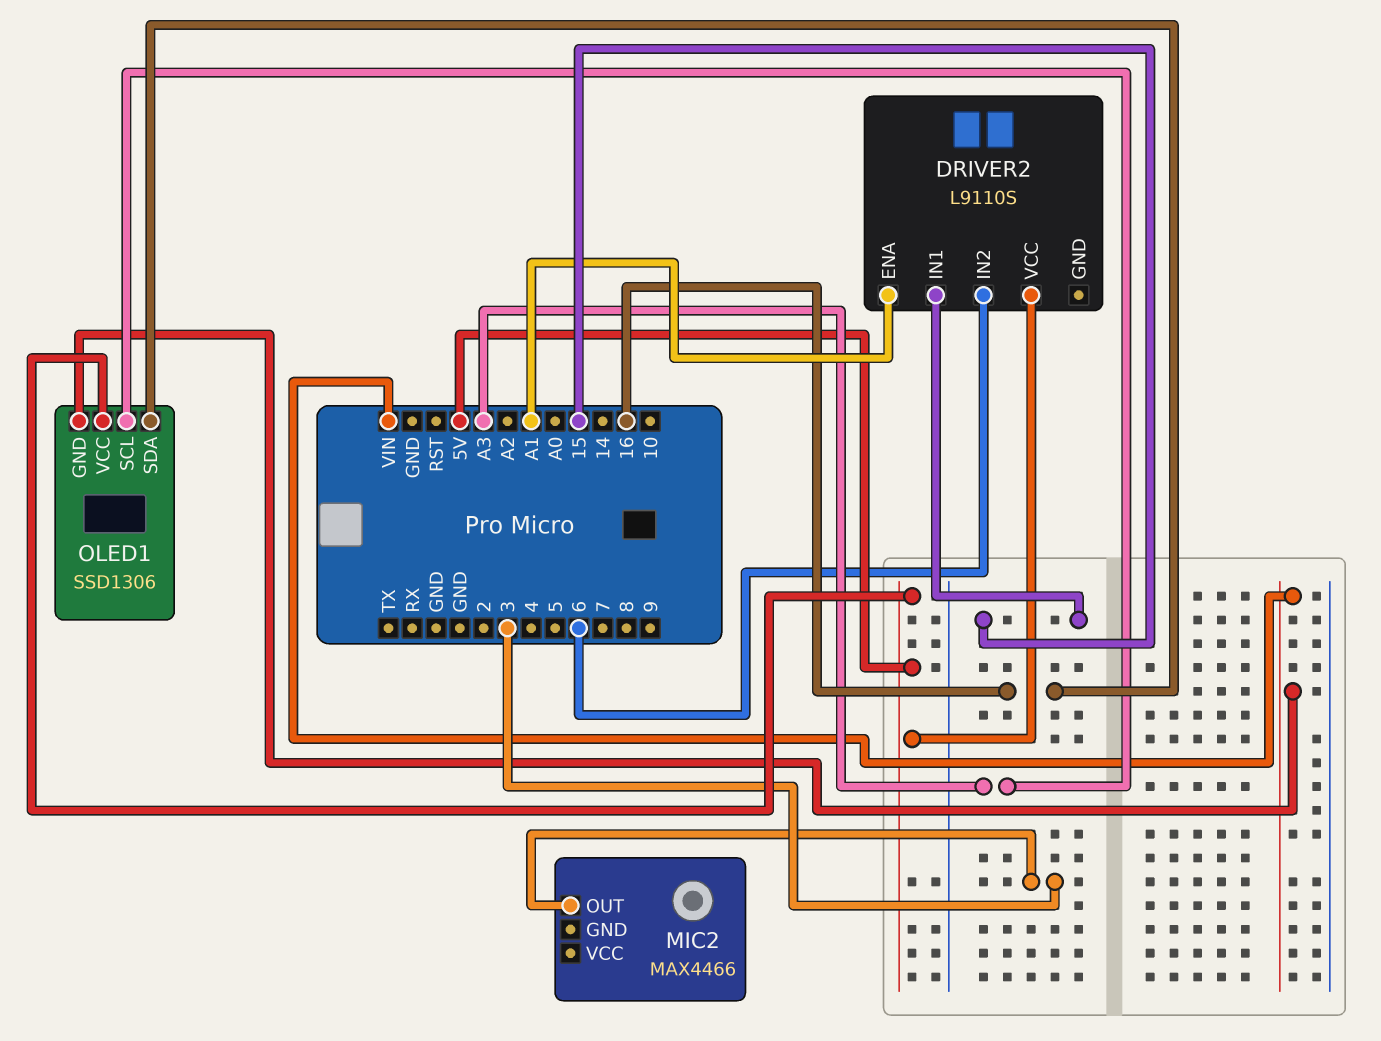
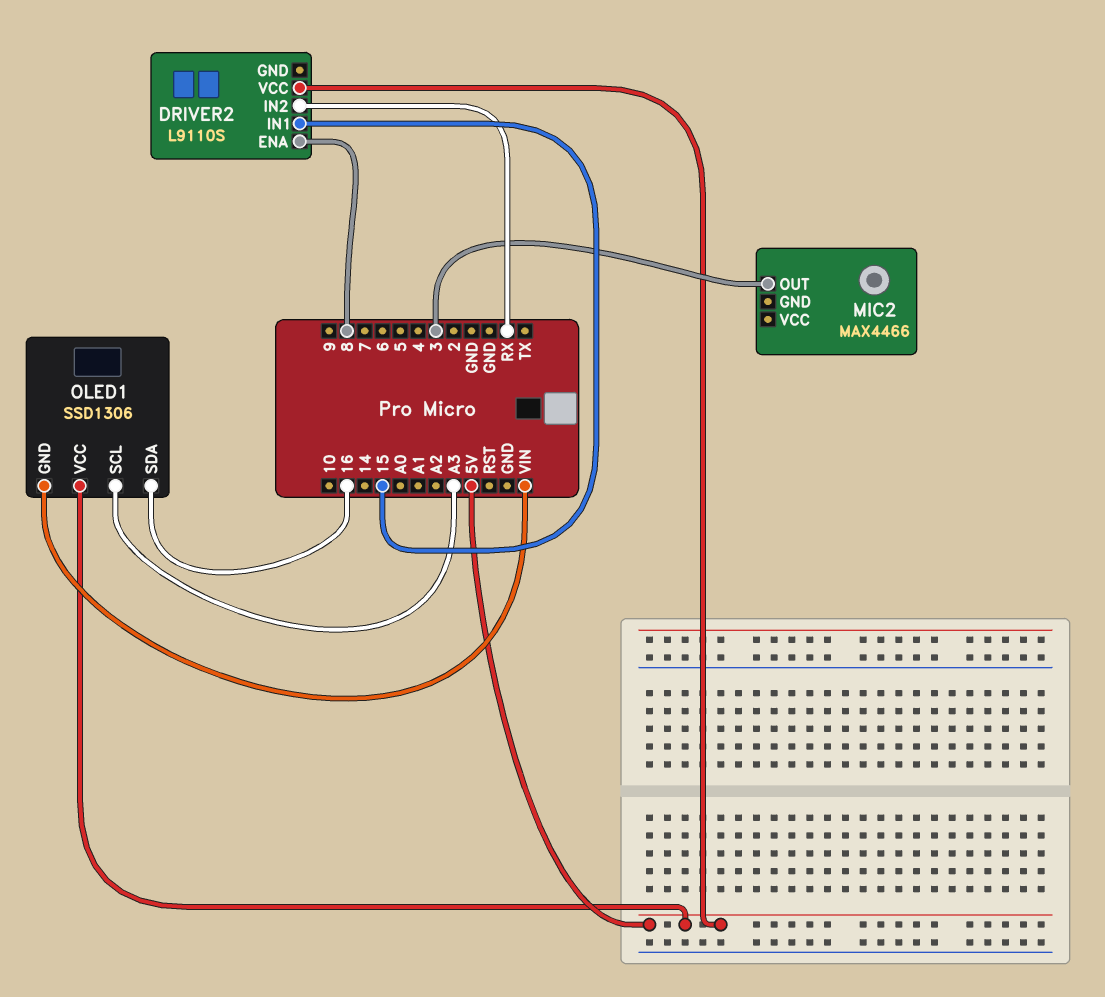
DRIVER2 pin ENA: A1 -> 8
DRIVER2 pin IN2: 6 -> RX

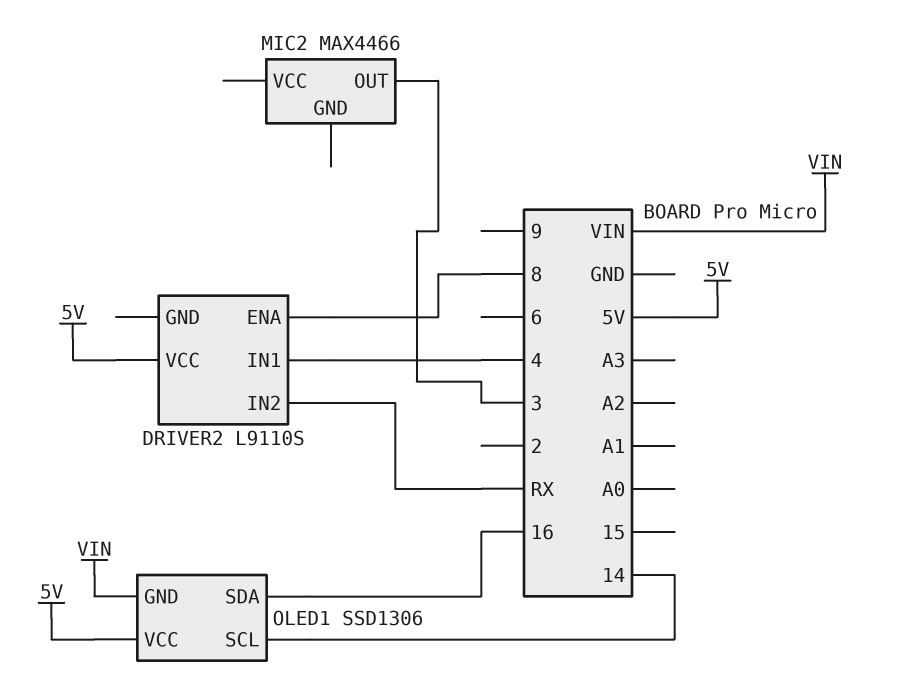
DRIVER2 pin IN1: 15 -> 4
OLED1 pin SCL: A3 -> 14

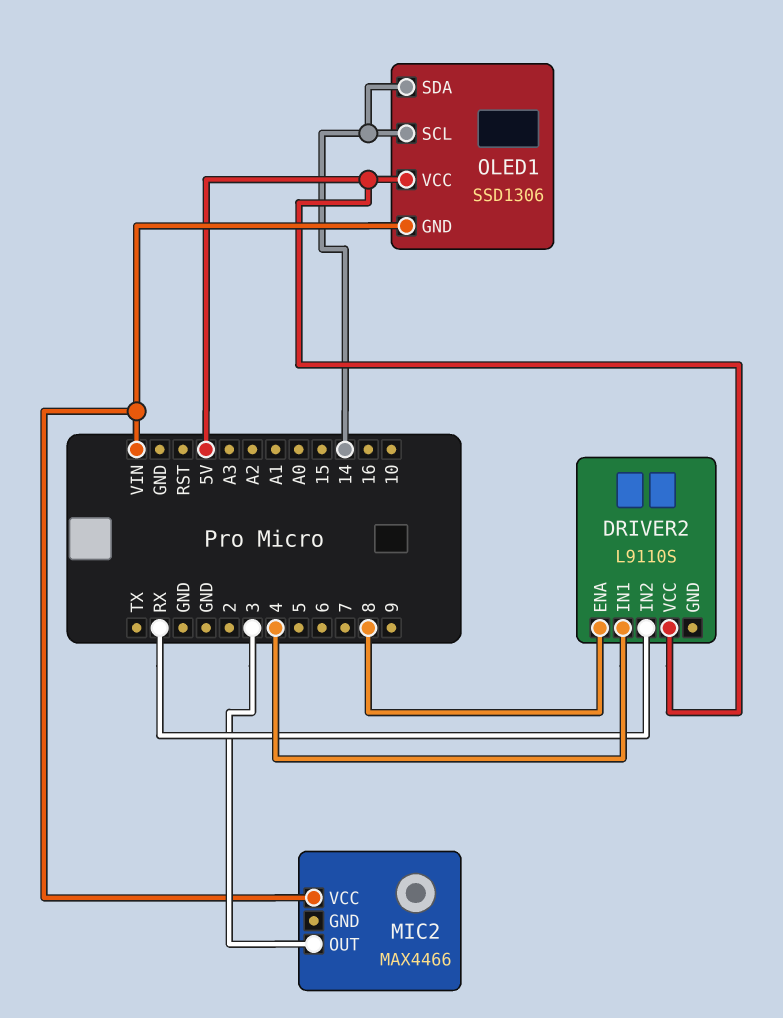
MIC2 pin VCC: none -> VIN
OLED1 pin SDA: 16 -> 14

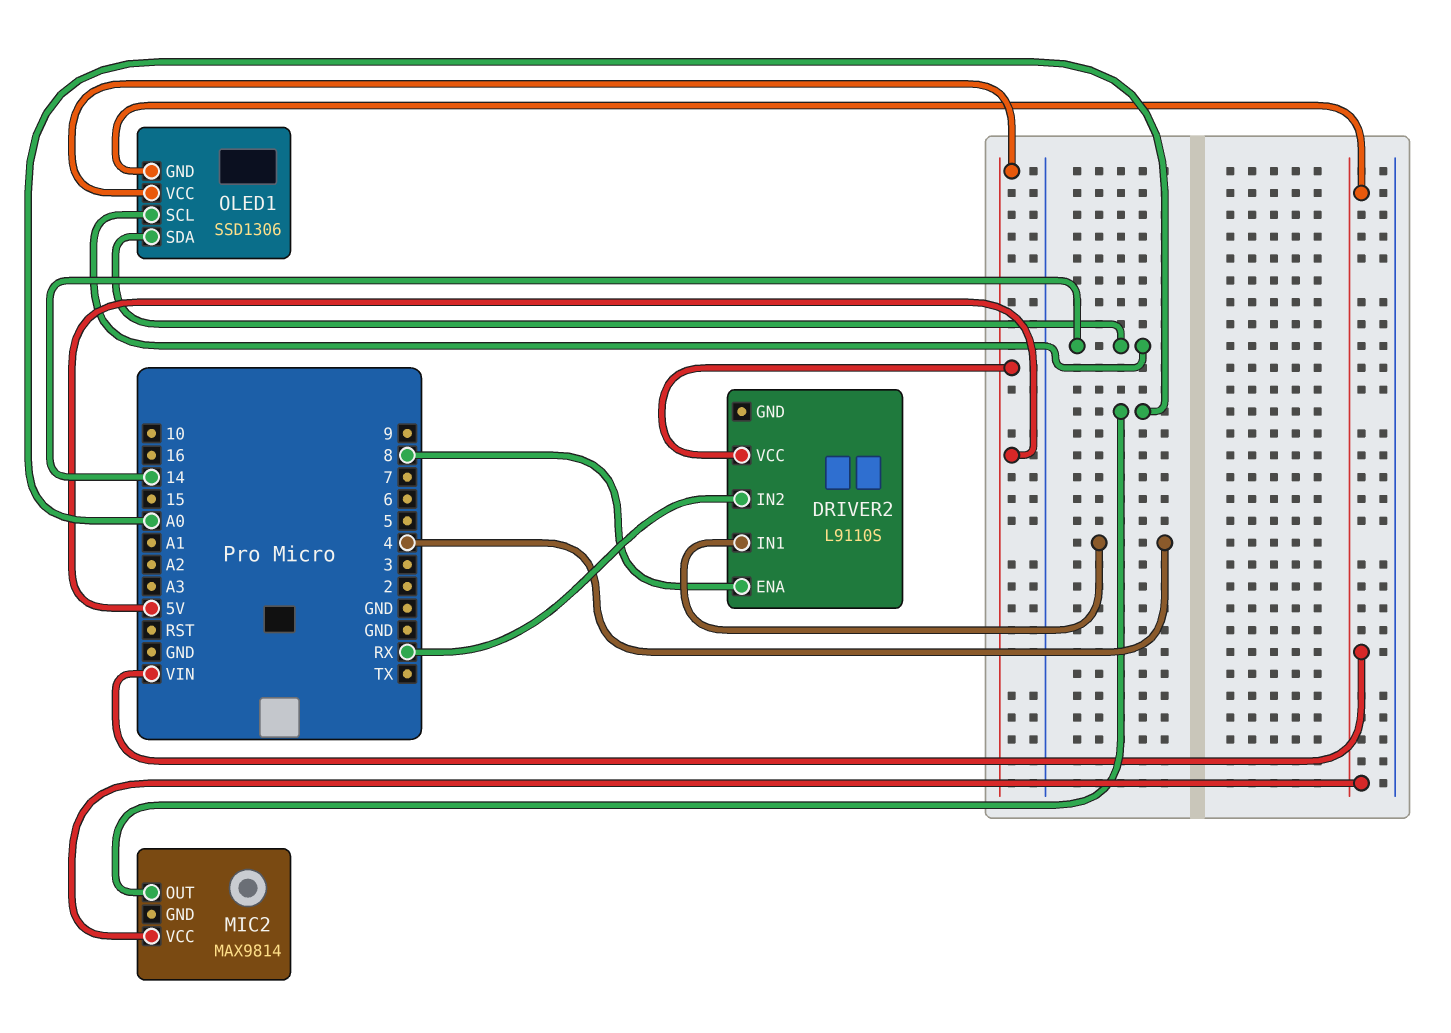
MIC2: MAX4466 -> MAX9814
MIC2 pin OUT: 3 -> A0

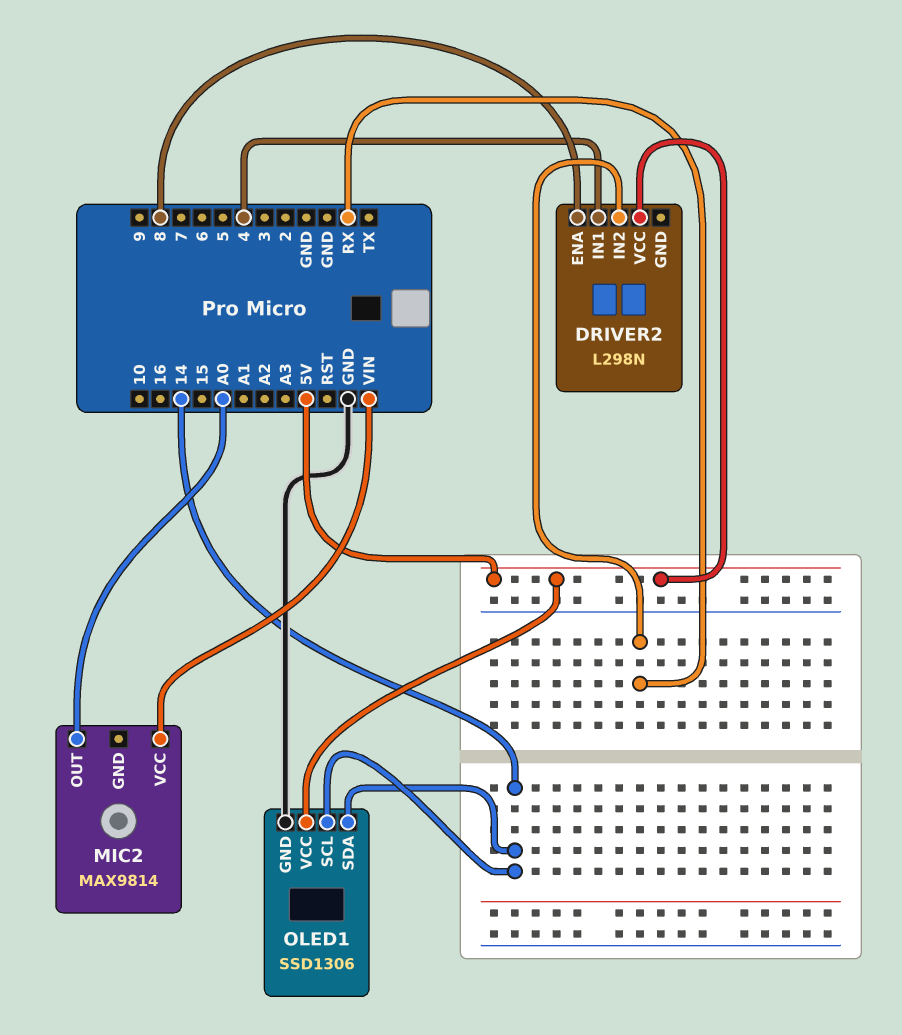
DRIVER2: L9110S -> L298N
OLED1 pin GND: VIN -> GND

